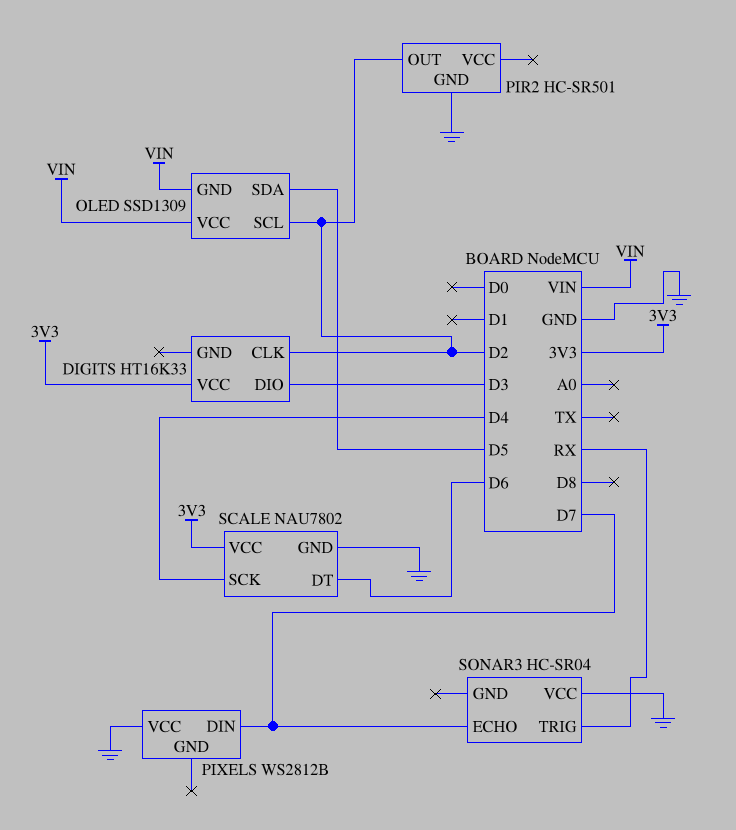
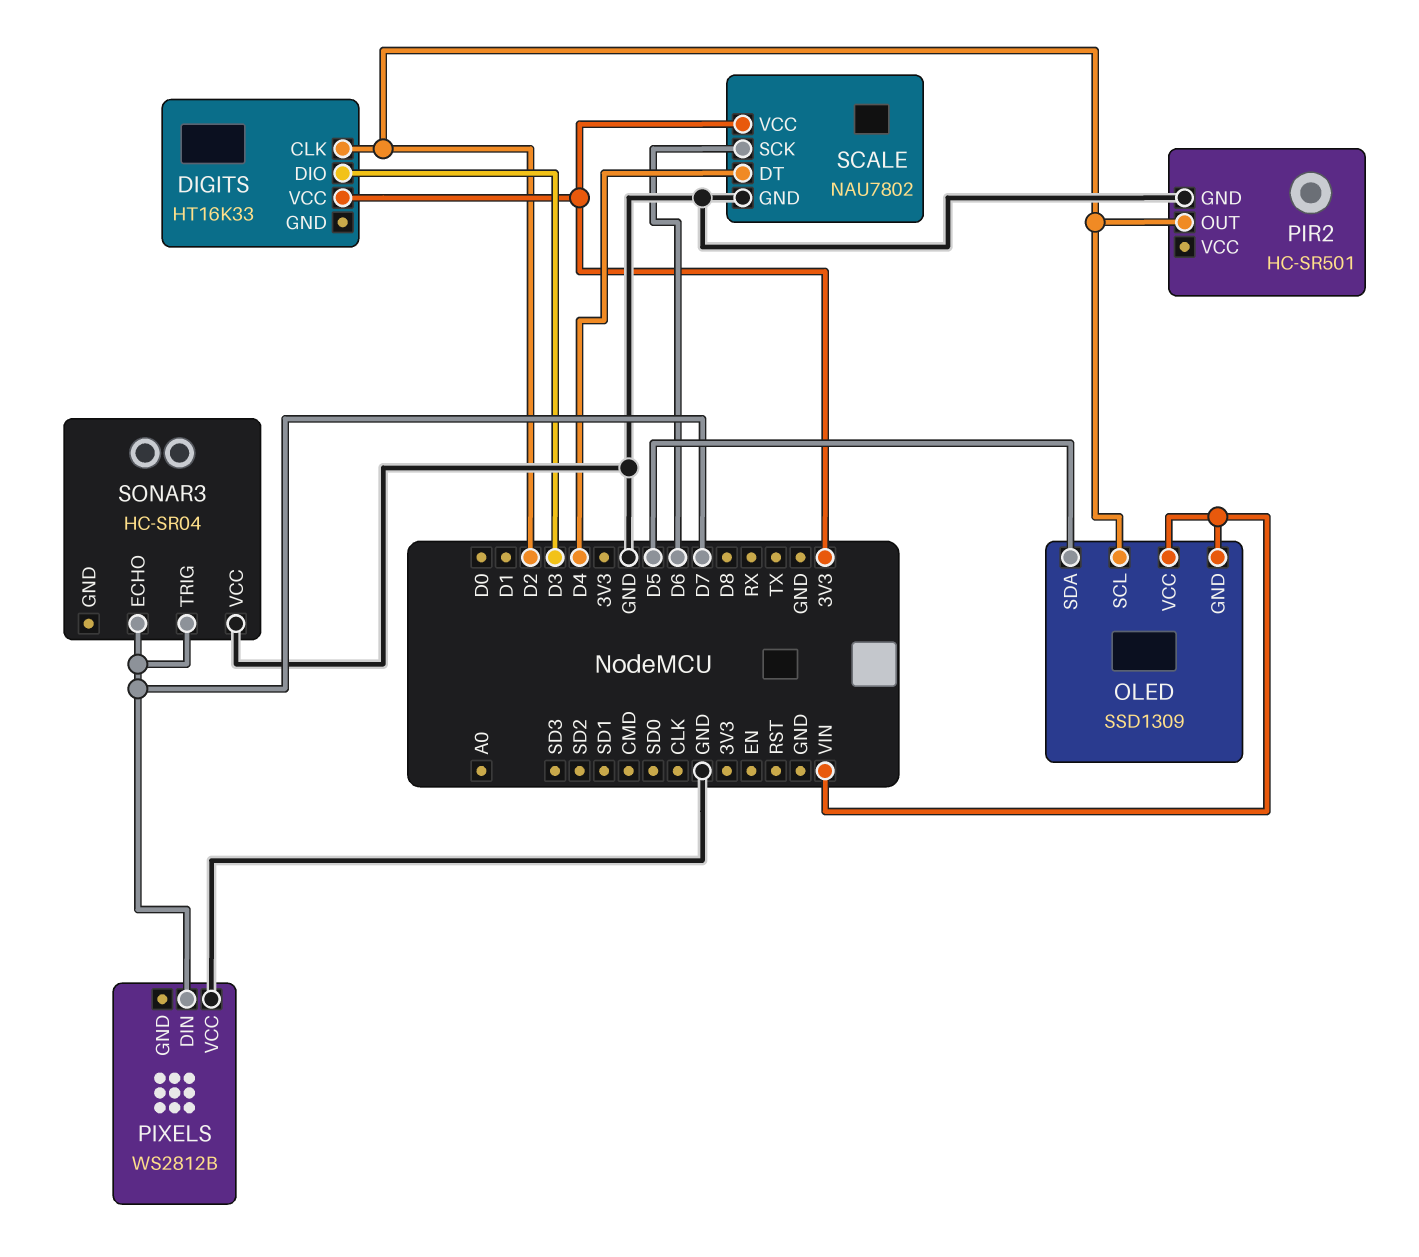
SCALE pin DT: D6 -> D4
SCALE pin SCK: D4 -> D6
SONAR3 pin TRIG: RX -> D7

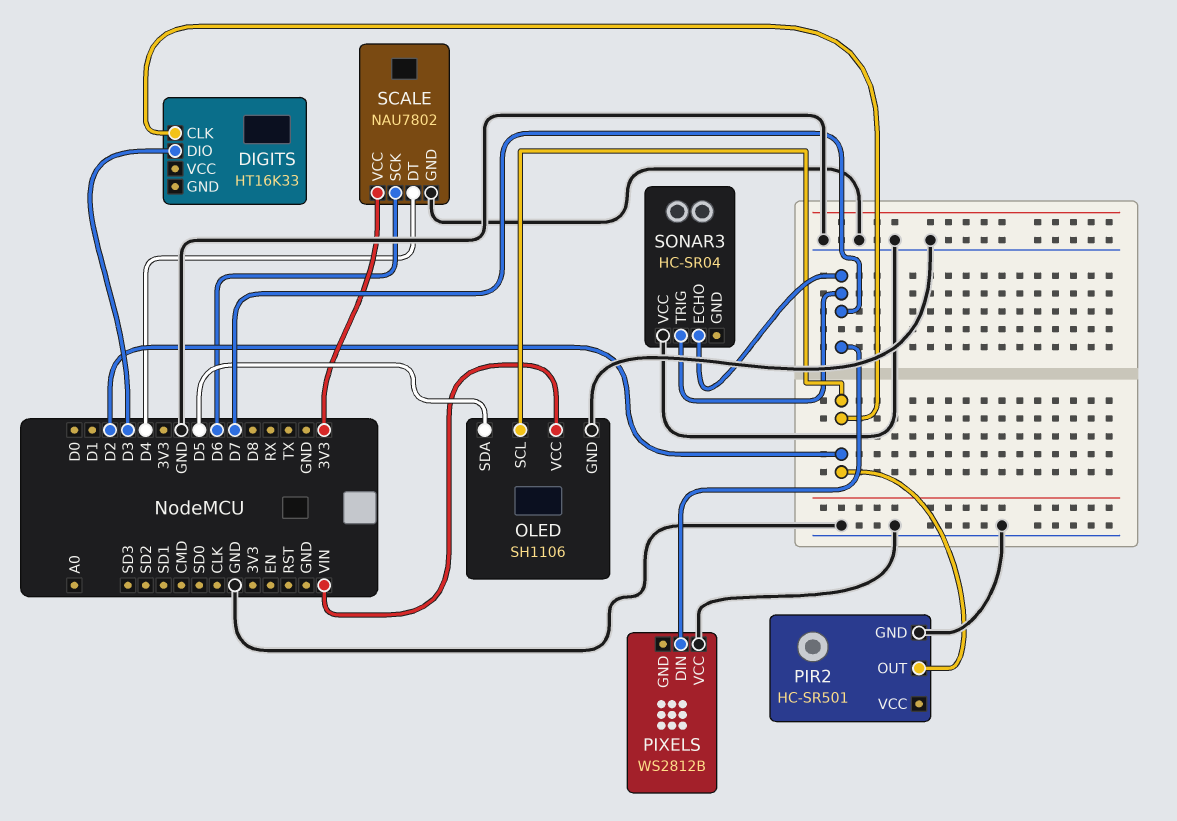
DIGITS pin VCC: 3V3 -> none
OLED: SSD1309 -> SH1106
OLED pin GND: VIN -> GND

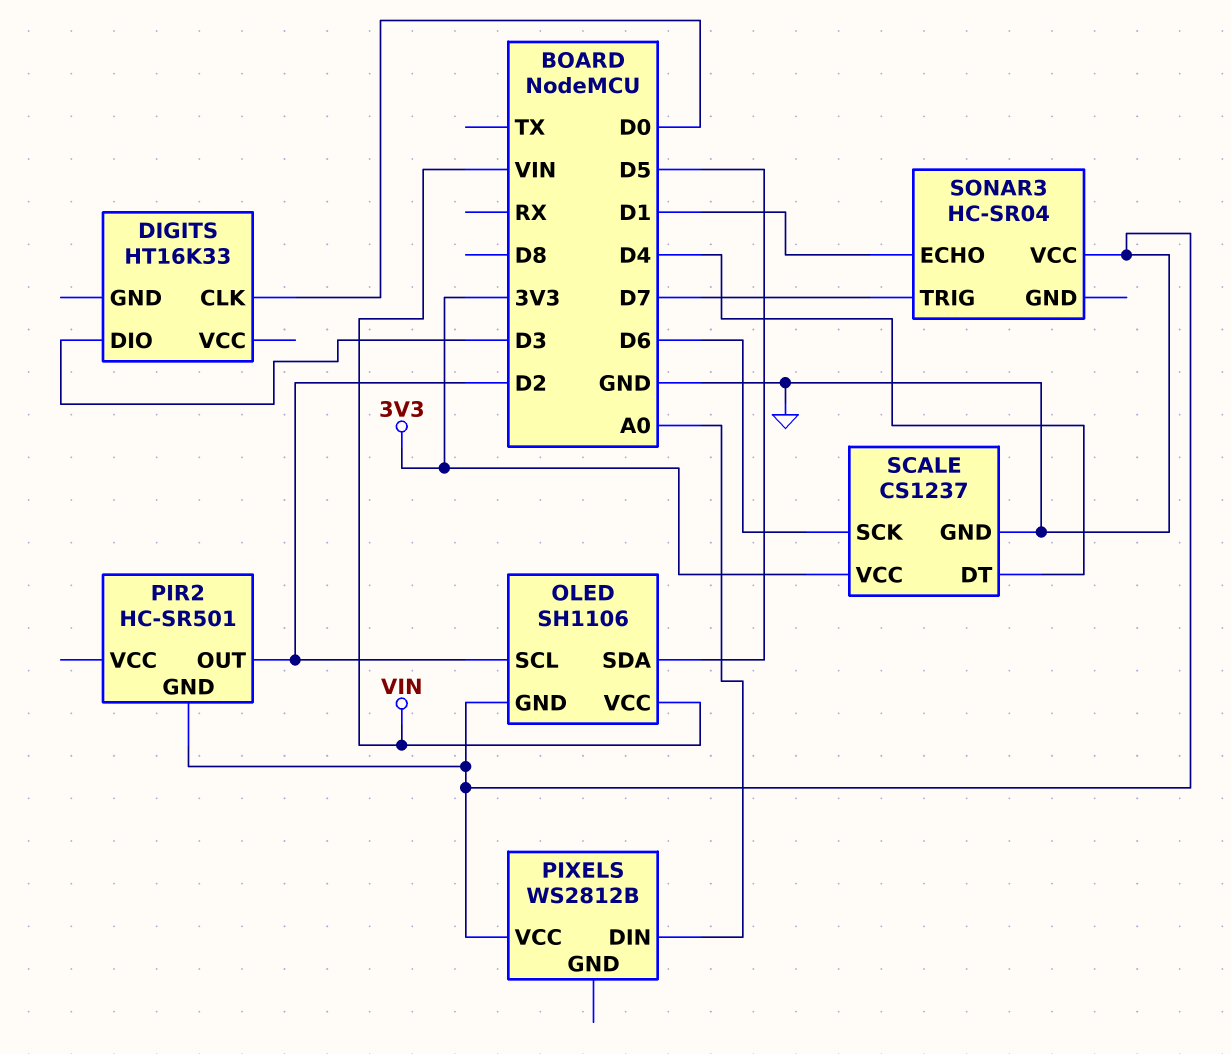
DIGITS pin CLK: D2 -> D0
PIXELS pin DIN: D7 -> A0
SCALE: NAU7802 -> CS1237
SONAR3 pin ECHO: D7 -> D1

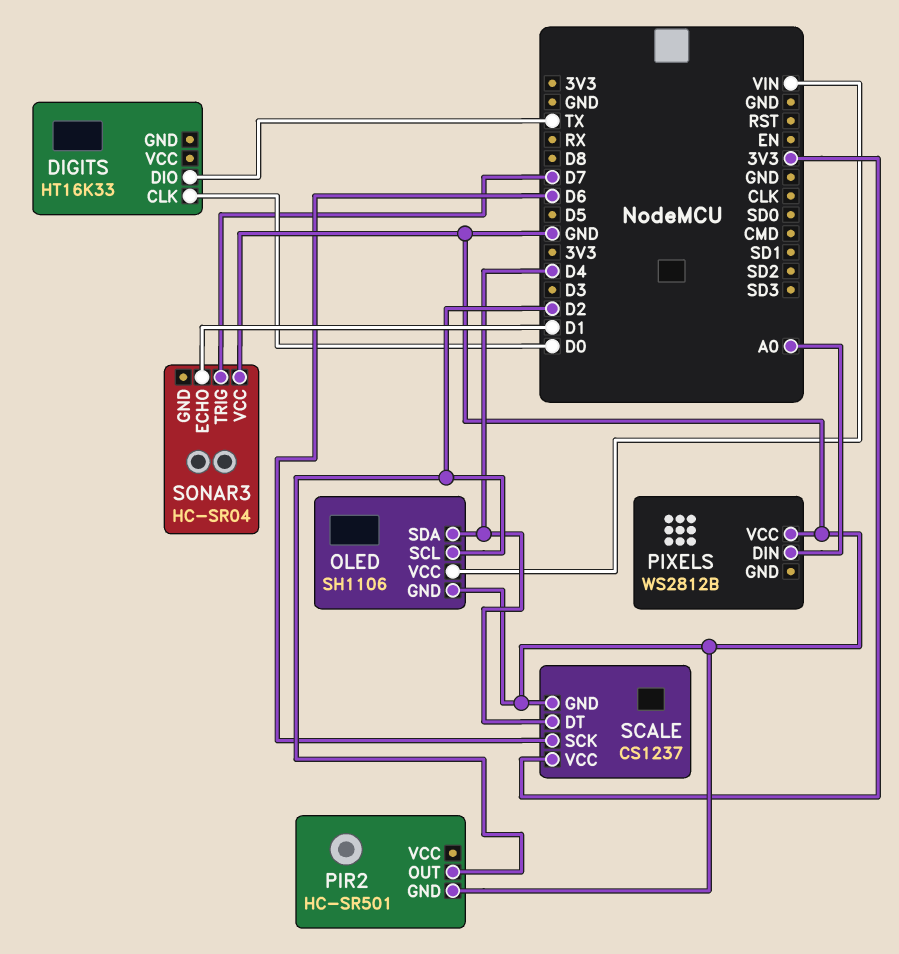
DIGITS pin DIO: D3 -> TX
OLED pin SDA: D5 -> D4

